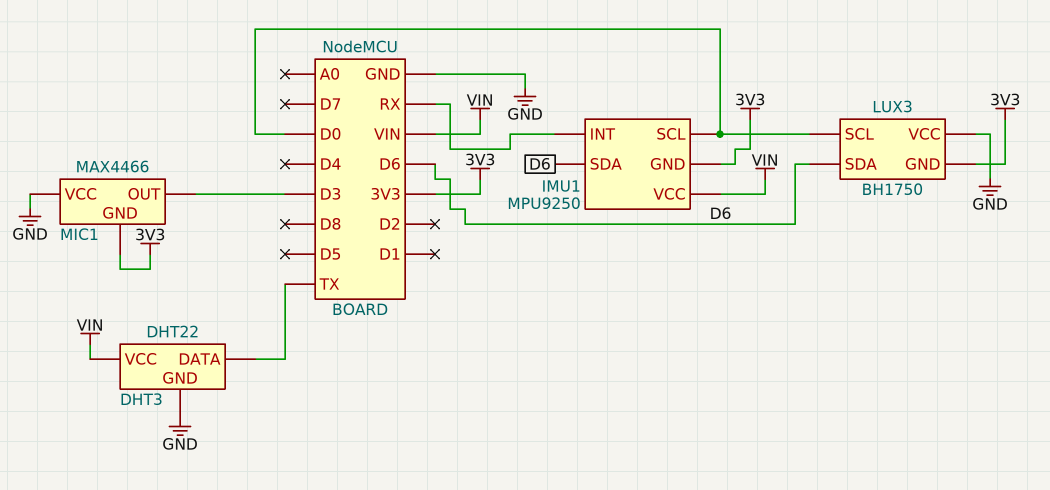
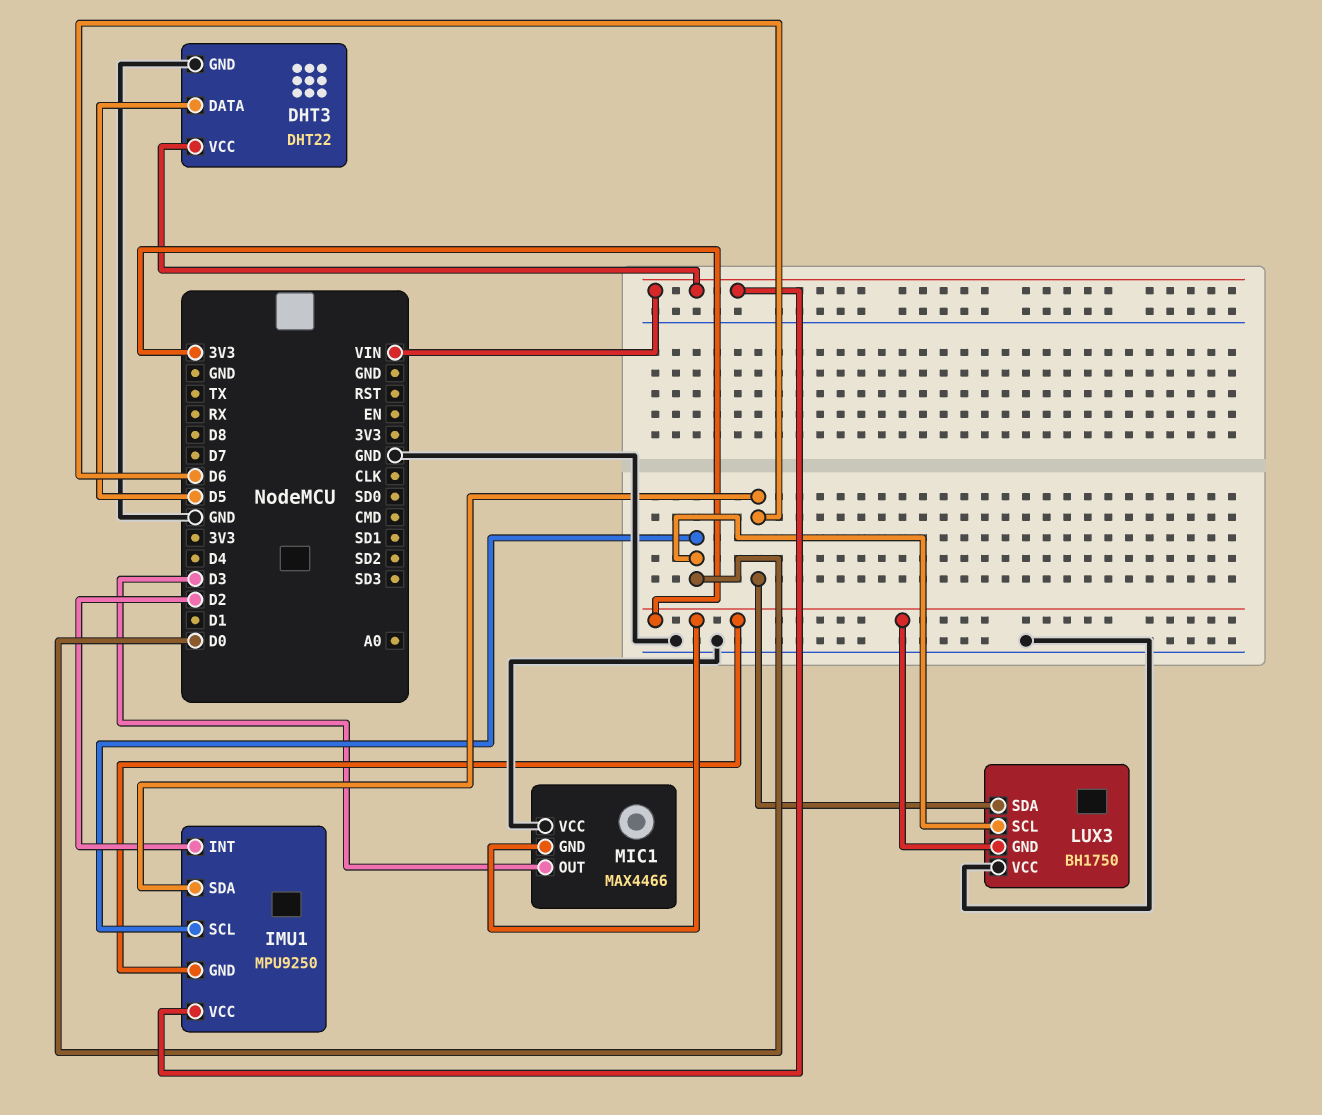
DHT3 pin DATA: TX -> D5
IMU1 pin INT: RX -> D2

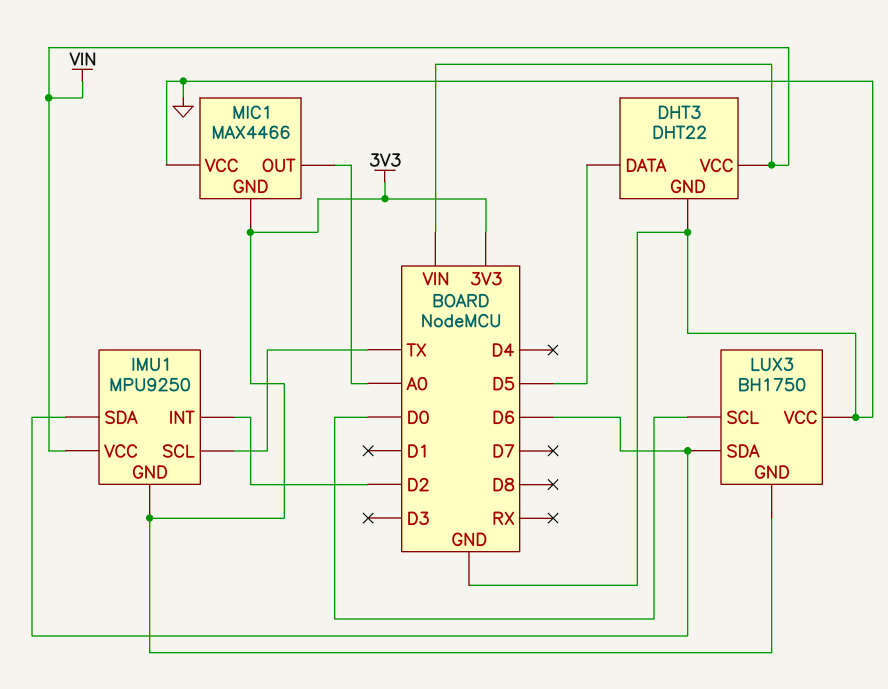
IMU1 pin SCL: D0 -> TX
MIC1 pin OUT: D3 -> A0

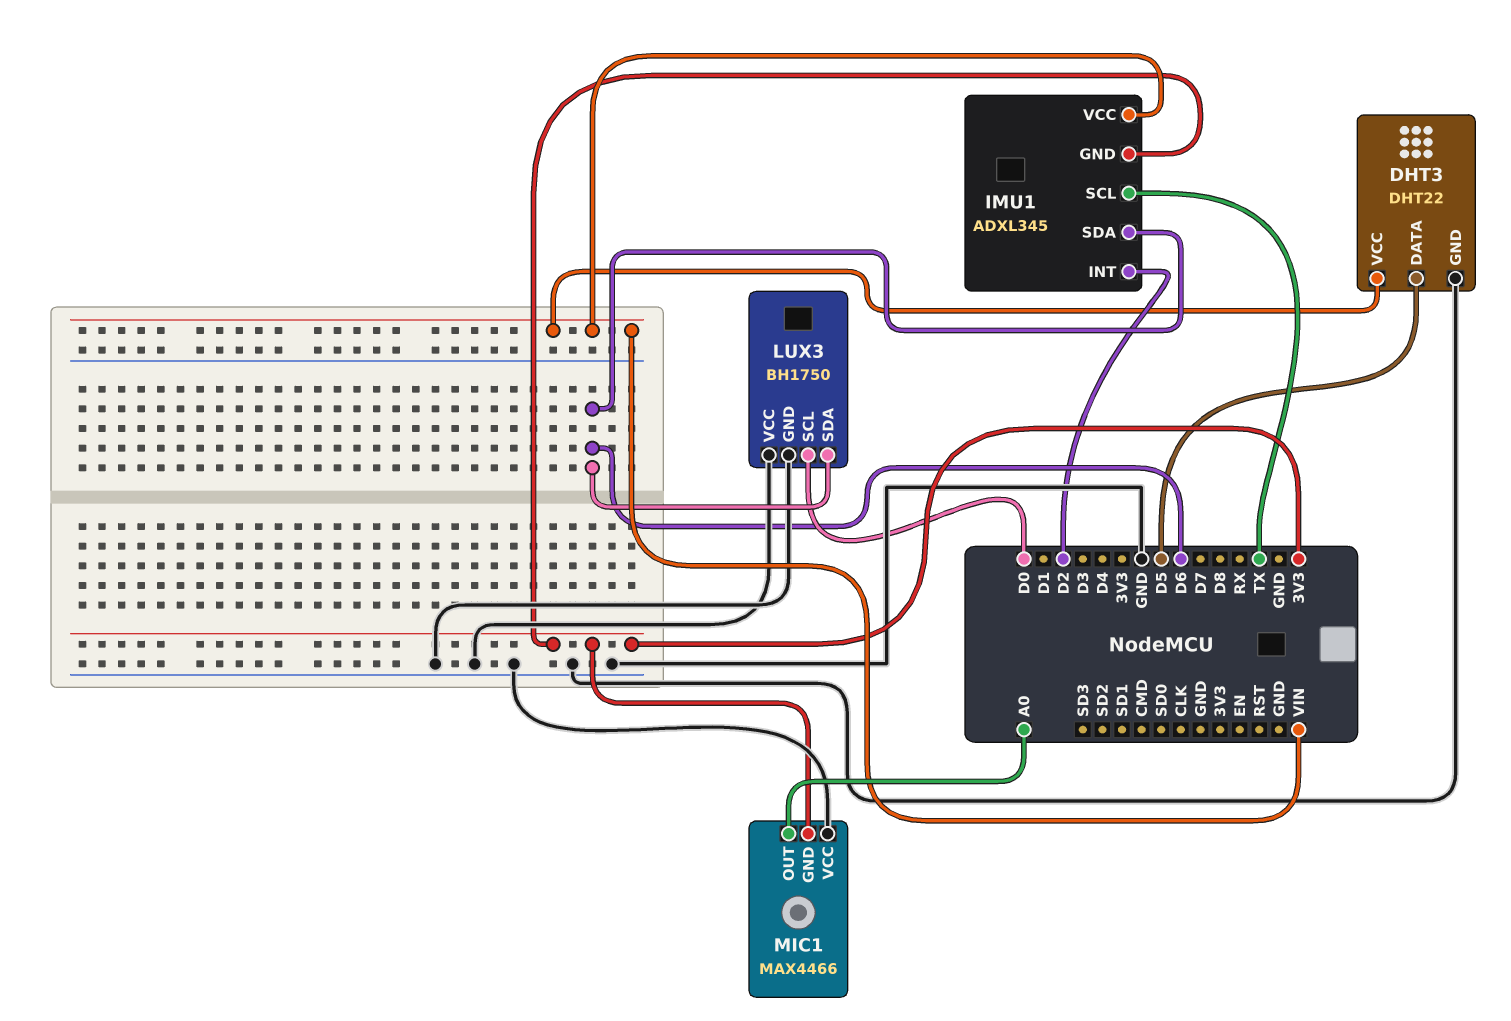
IMU1: MPU9250 -> ADXL345
LUX3 pin GND: 3V3 -> GND

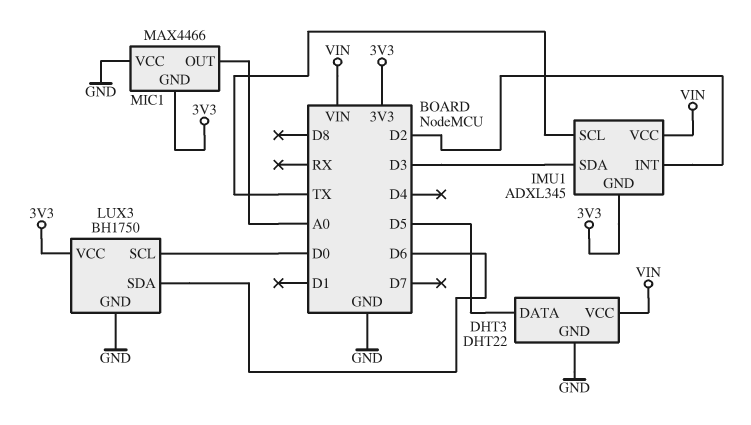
IMU1 pin SDA: D6 -> D3
LUX3 pin VCC: GND -> 3V3

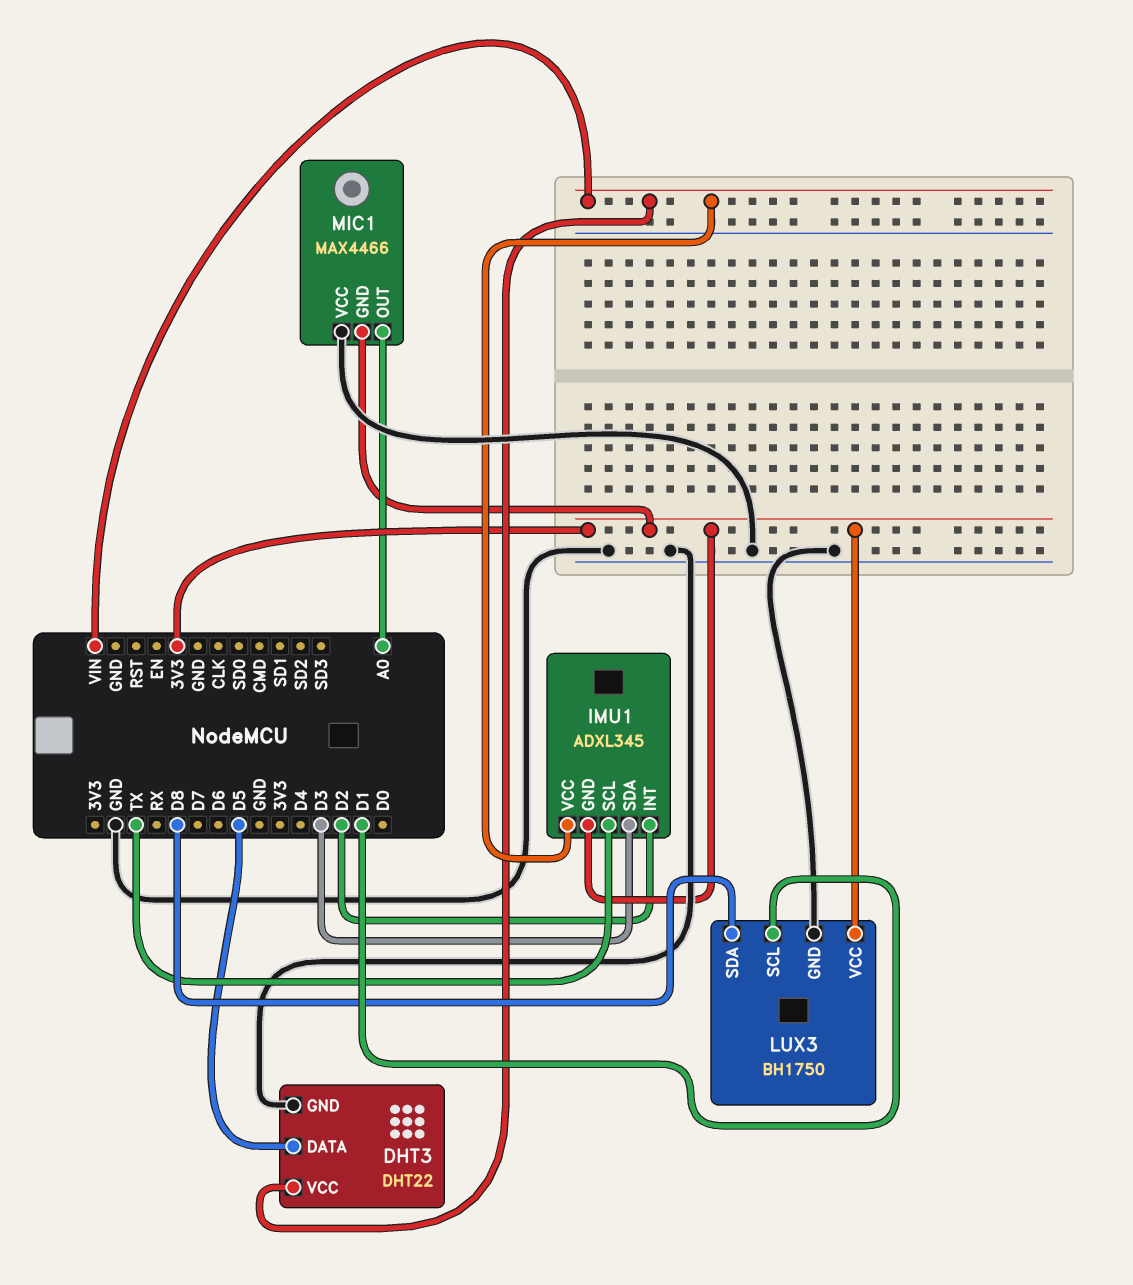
LUX3 pin SCL: D0 -> D1
LUX3 pin SDA: D6 -> D8

